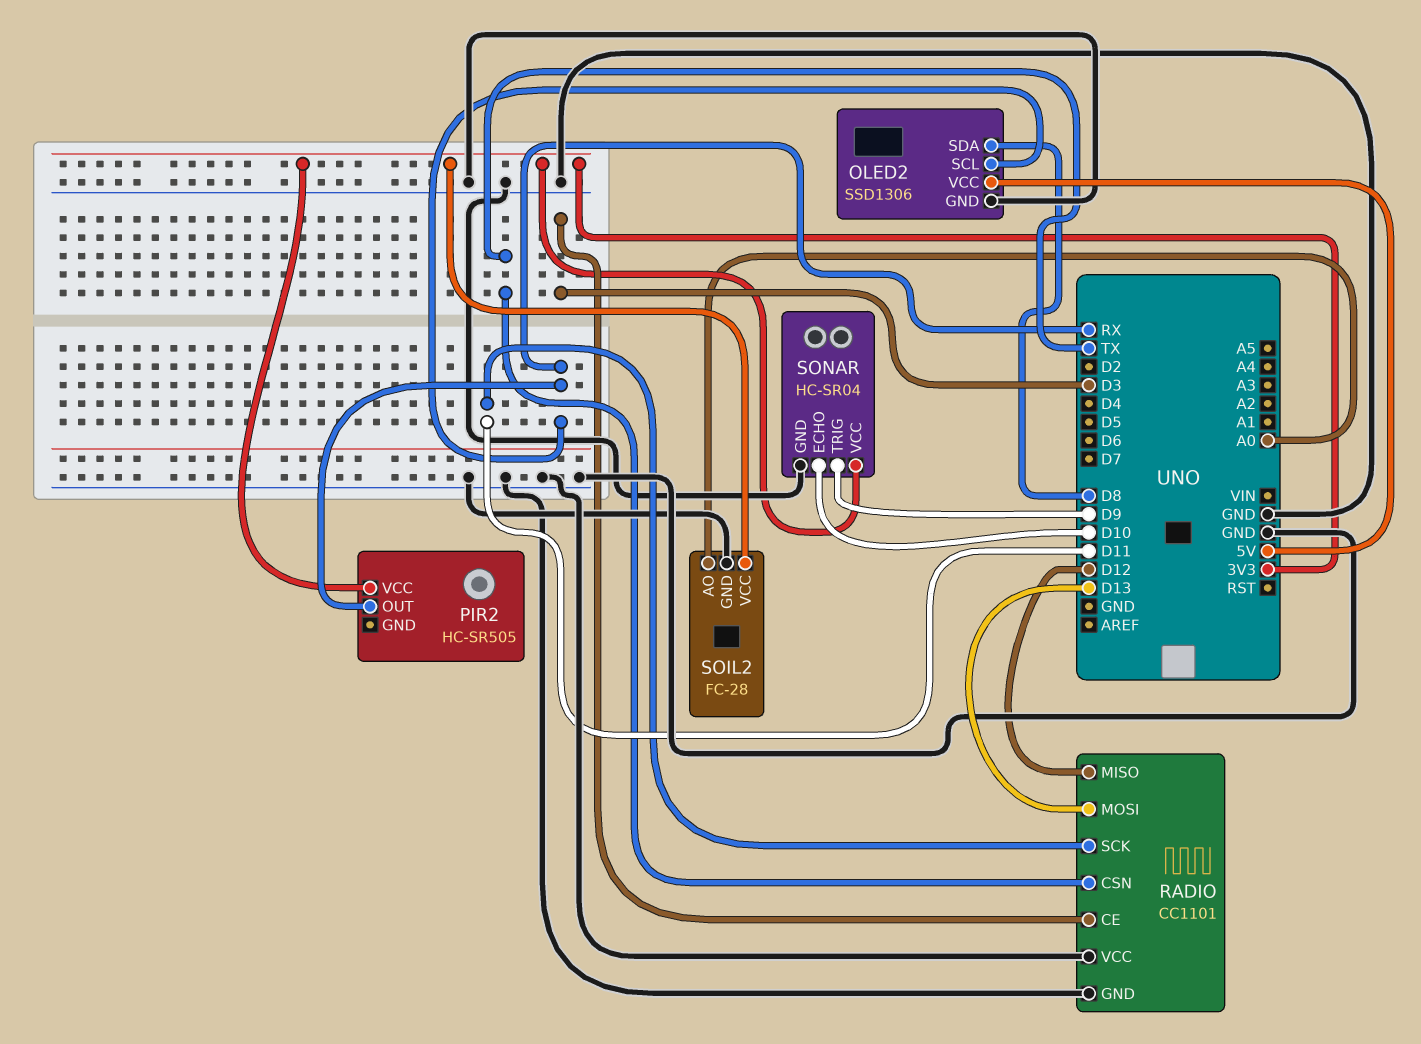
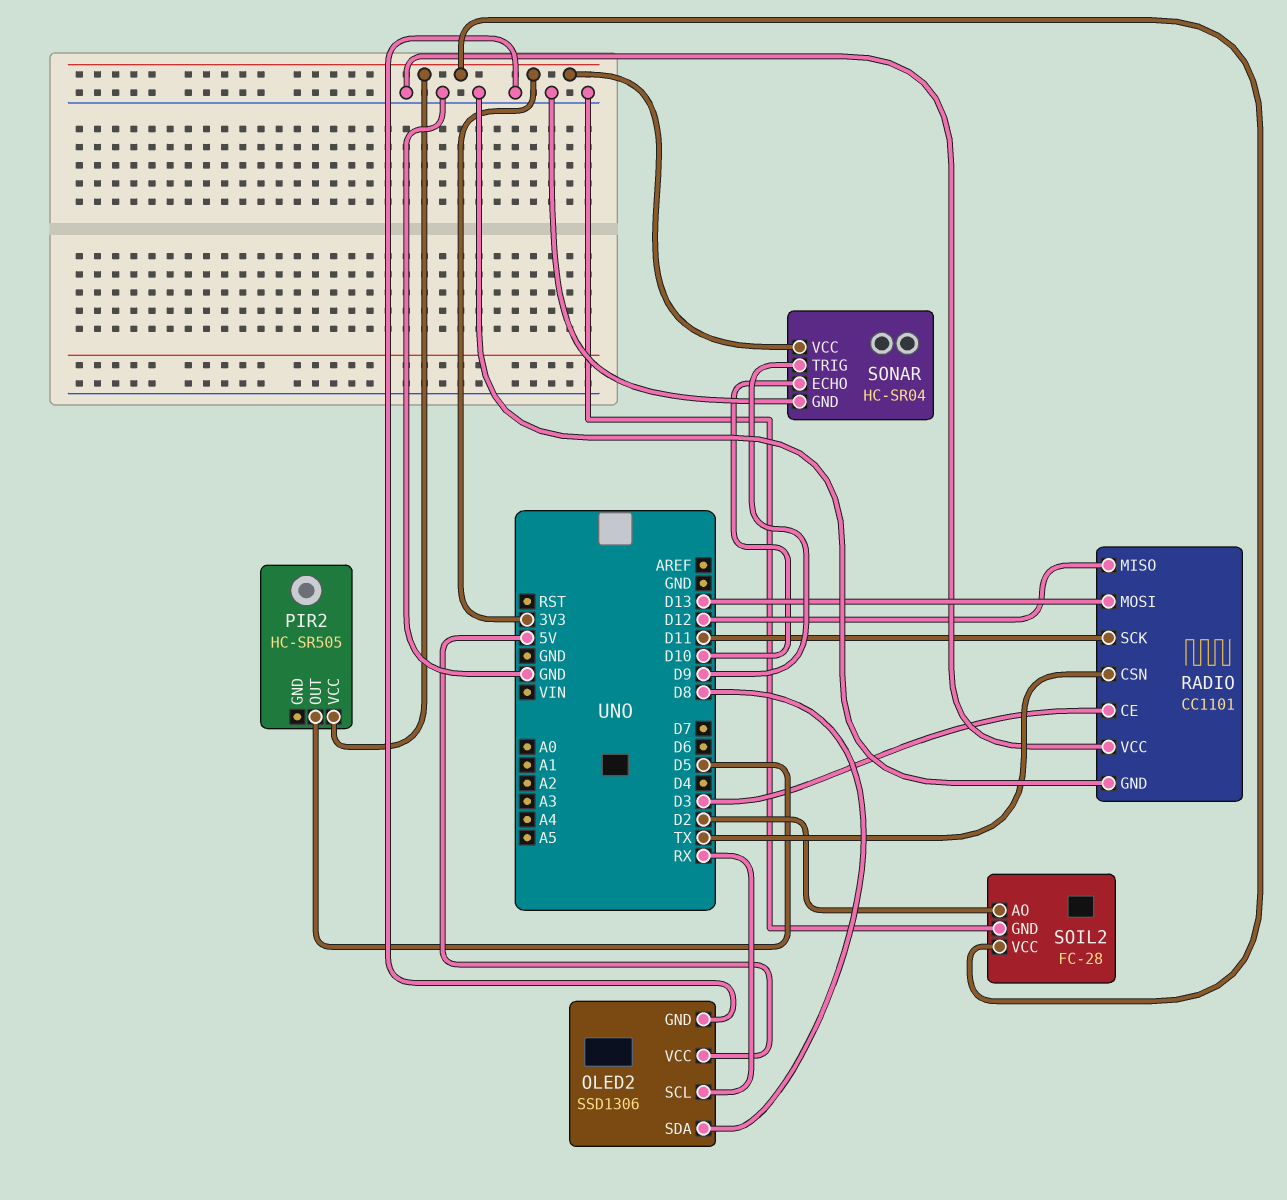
PIR2 pin OUT: RX -> D5
SOIL2 pin AO: A0 -> D2

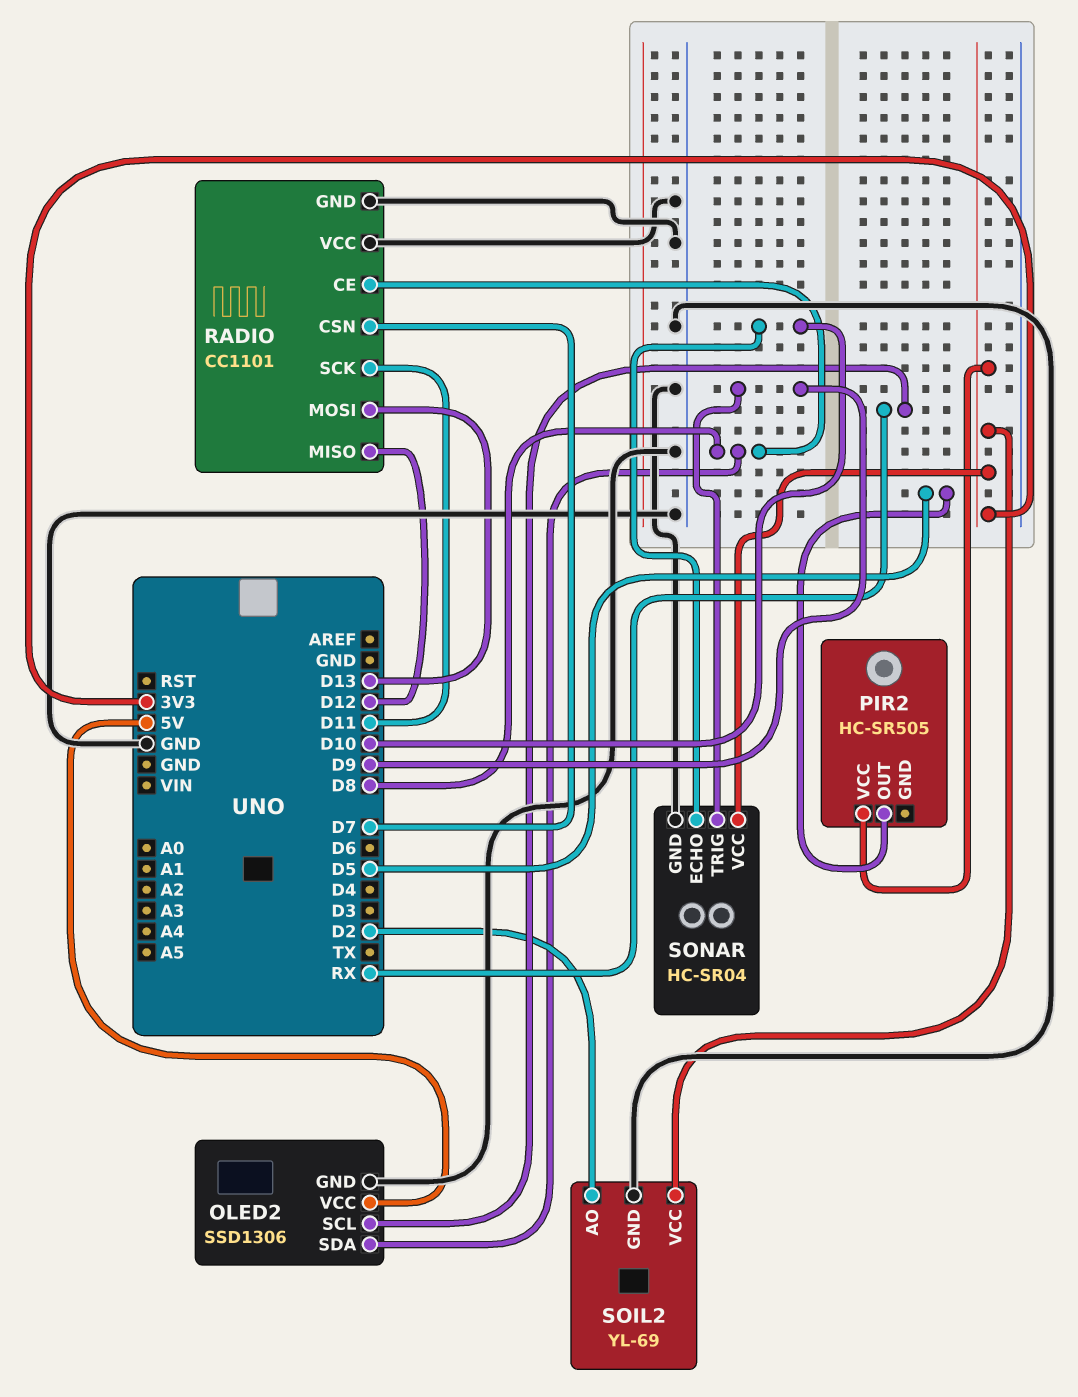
RADIO pin CE: D3 -> D8
RADIO pin CSN: TX -> D7
SOIL2: FC-28 -> YL-69

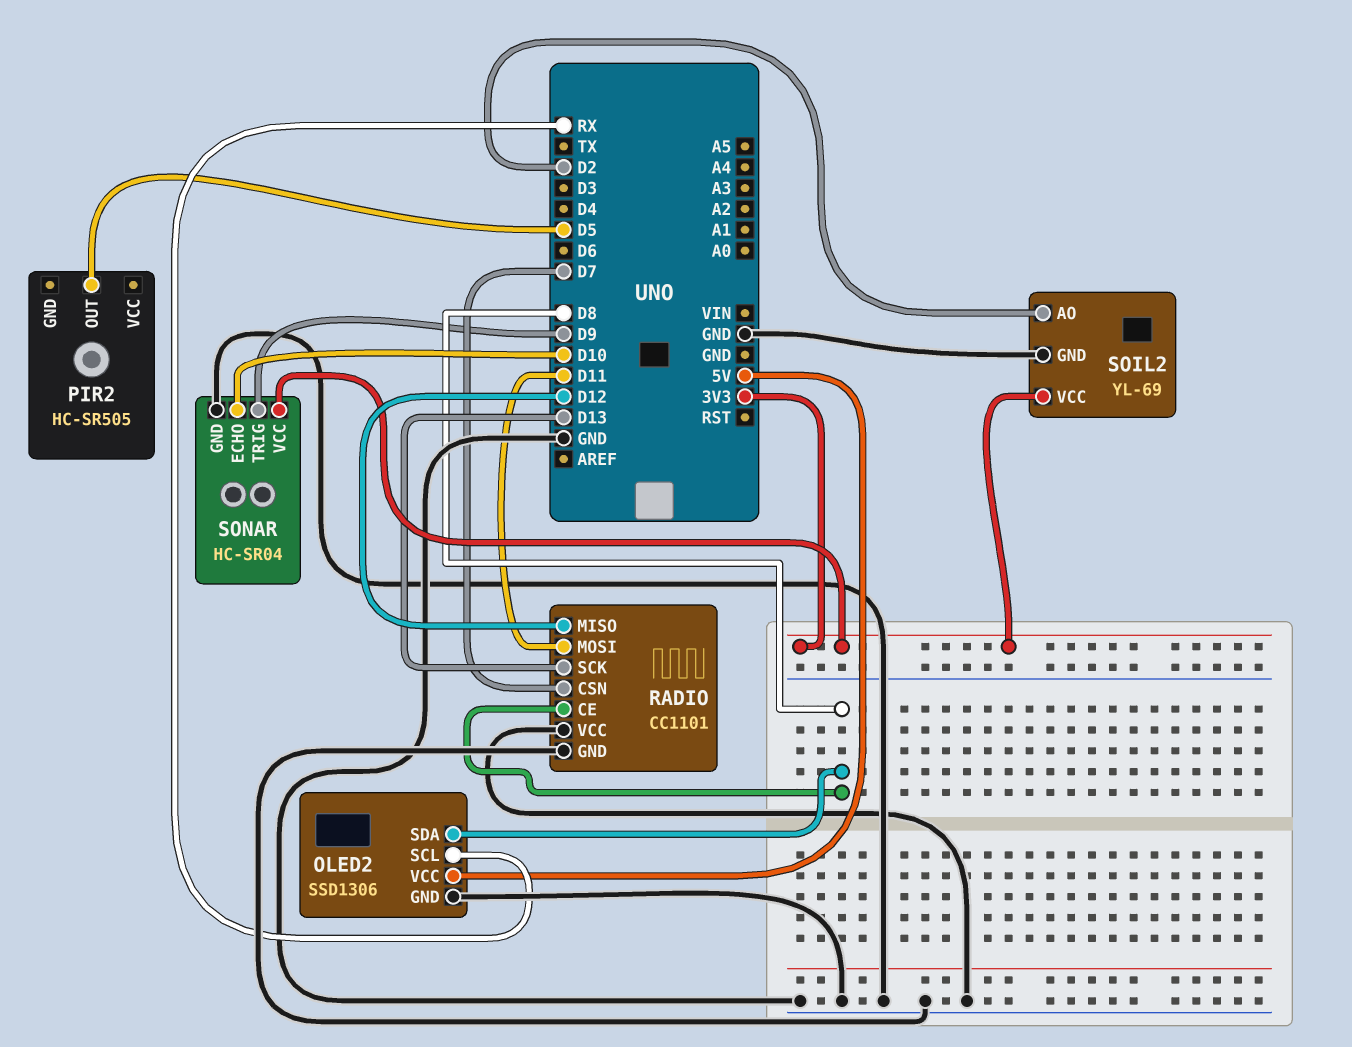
PIR2 pin VCC: 3V3 -> none
RADIO pin MOSI: D13 -> D11
RADIO pin SCK: D11 -> D13

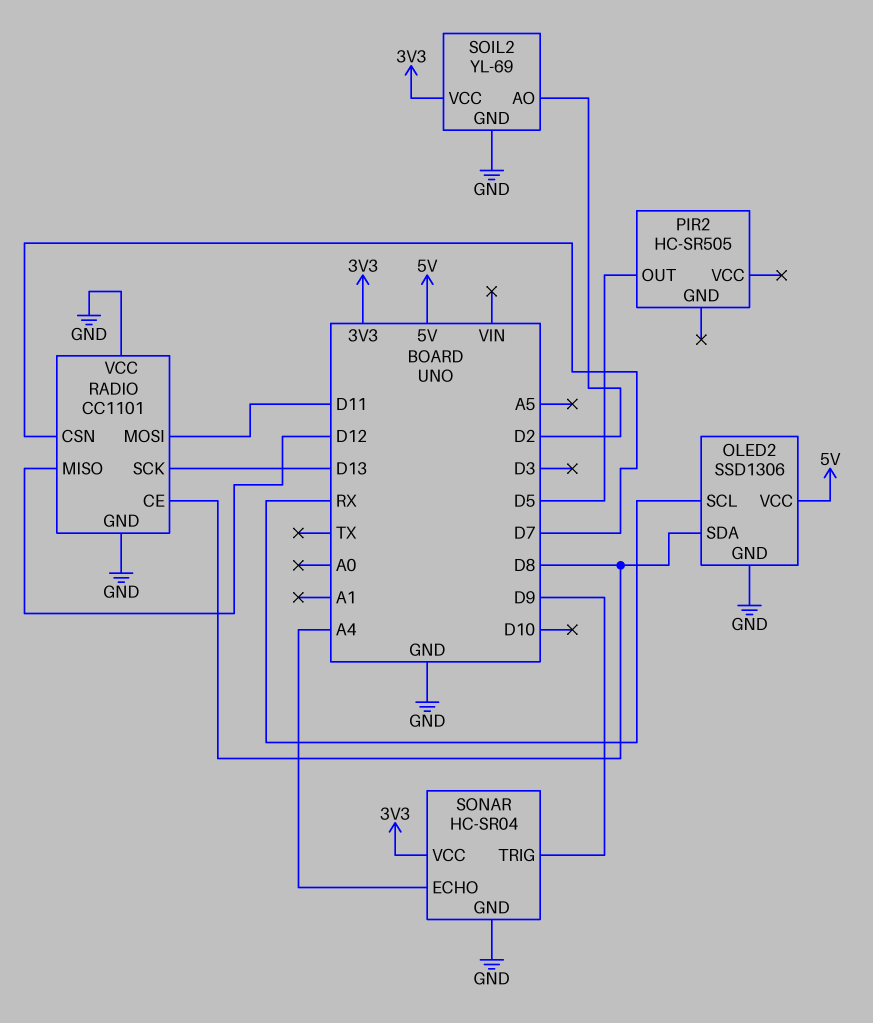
SONAR pin ECHO: D10 -> A4

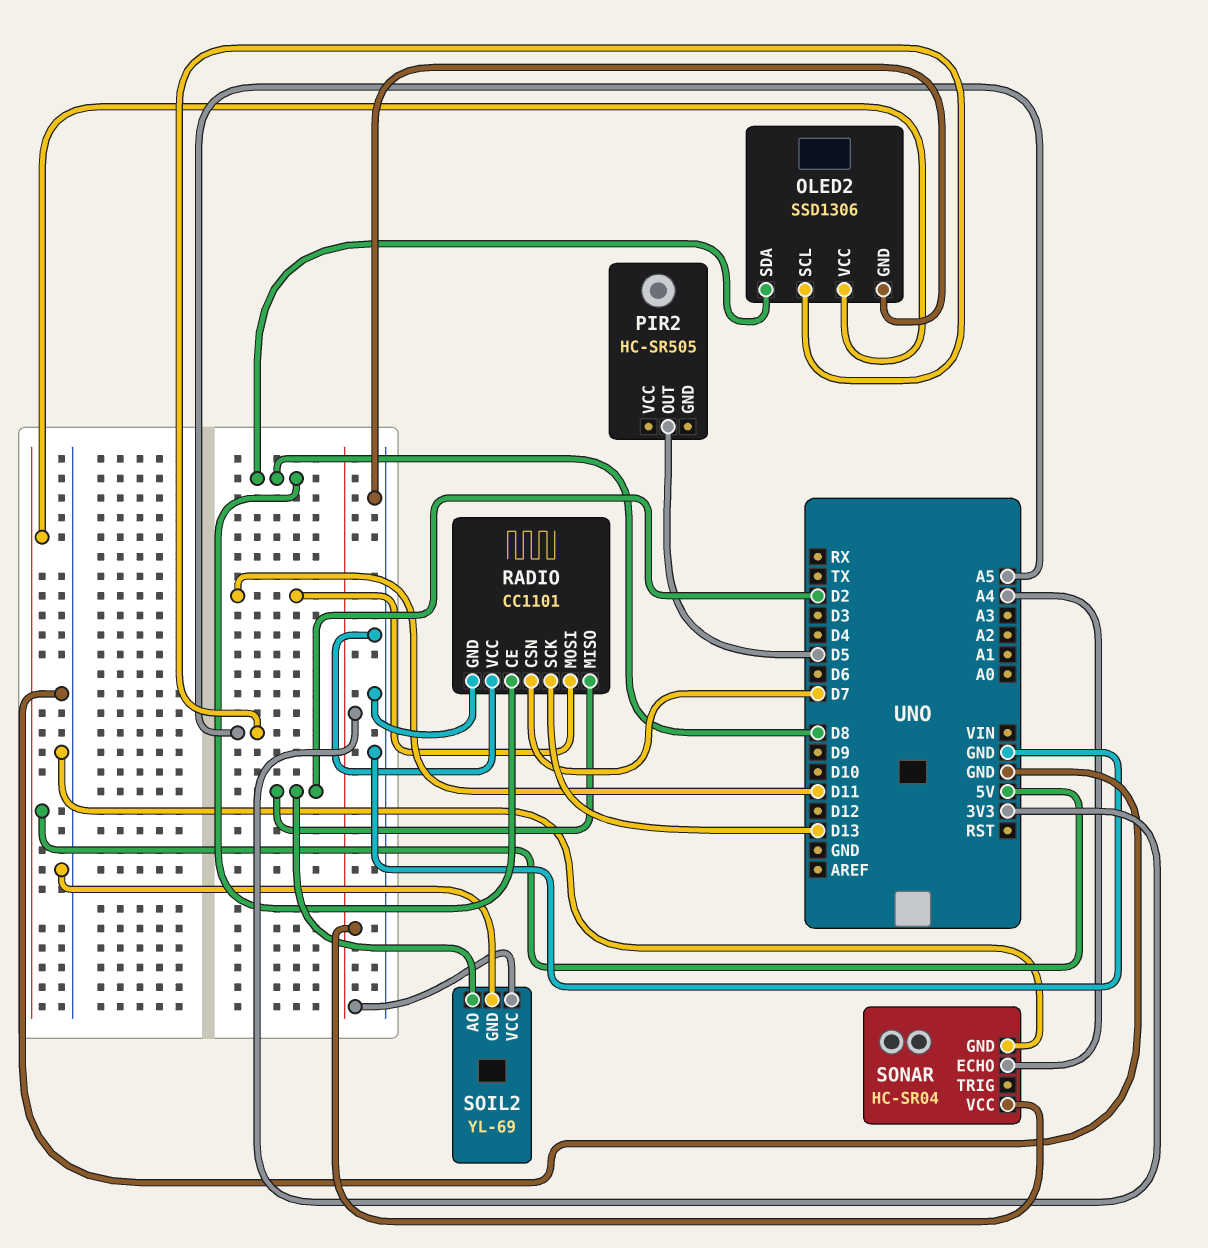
OLED2 pin SCL: RX -> A5
RADIO pin MISO: D12 -> D2
SONAR pin TRIG: D9 -> none

